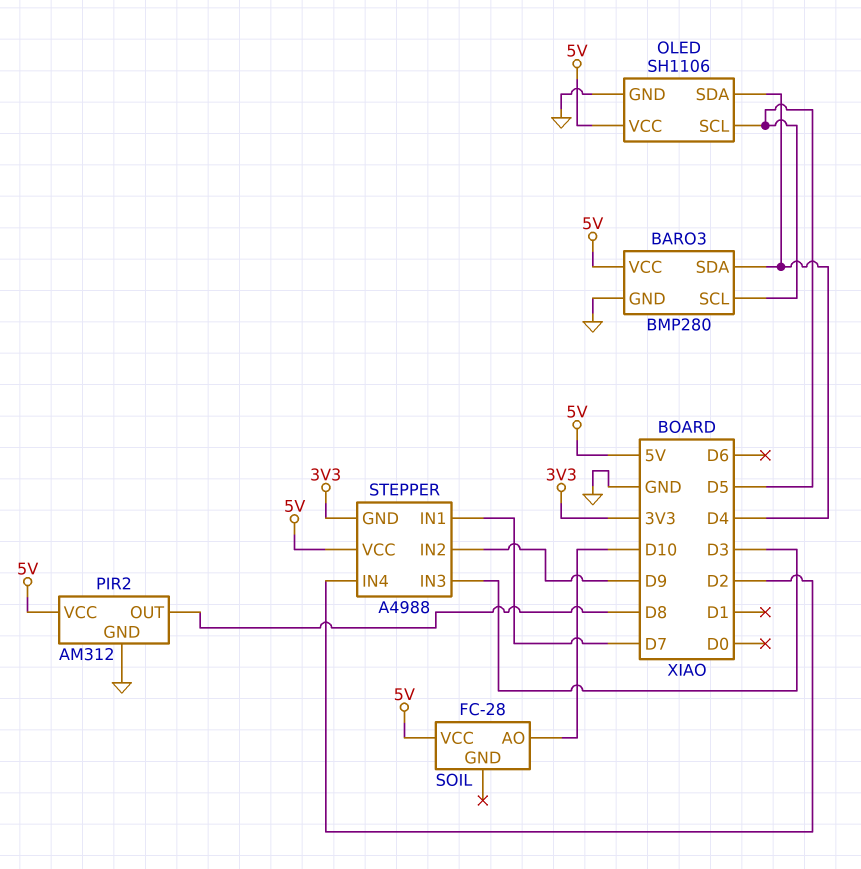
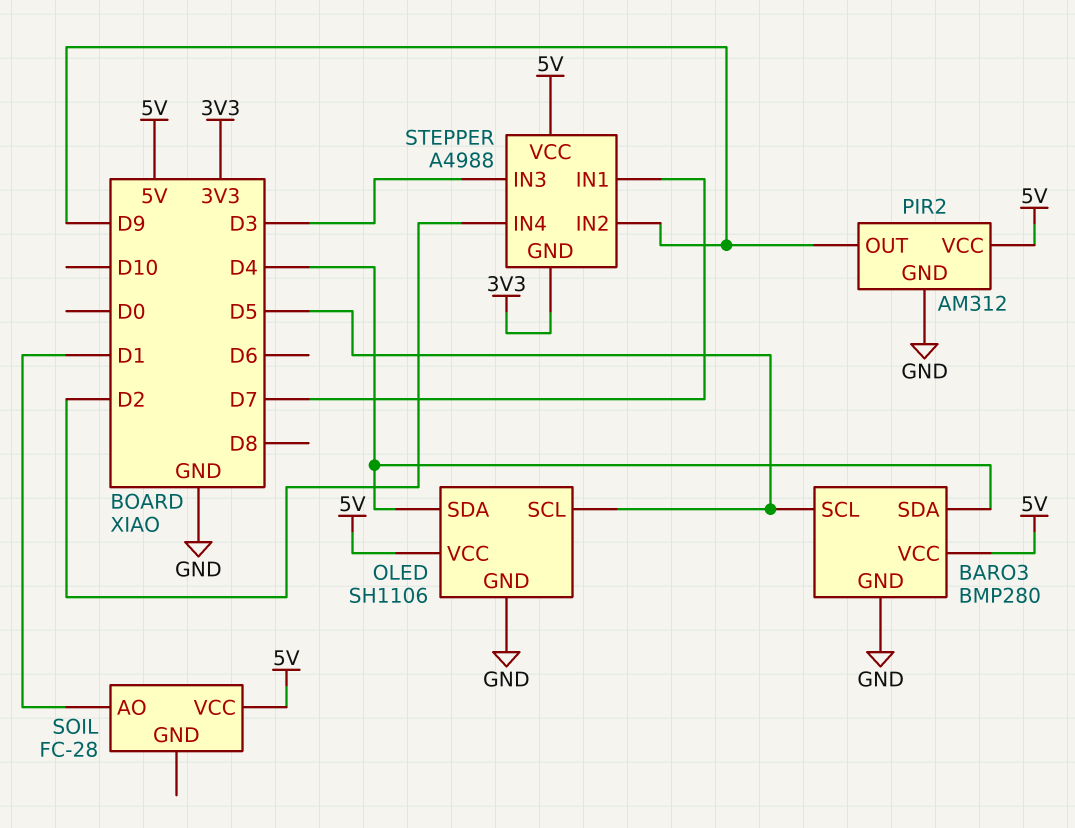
PIR2 pin OUT: D8 -> D9
SOIL pin AO: D10 -> D1

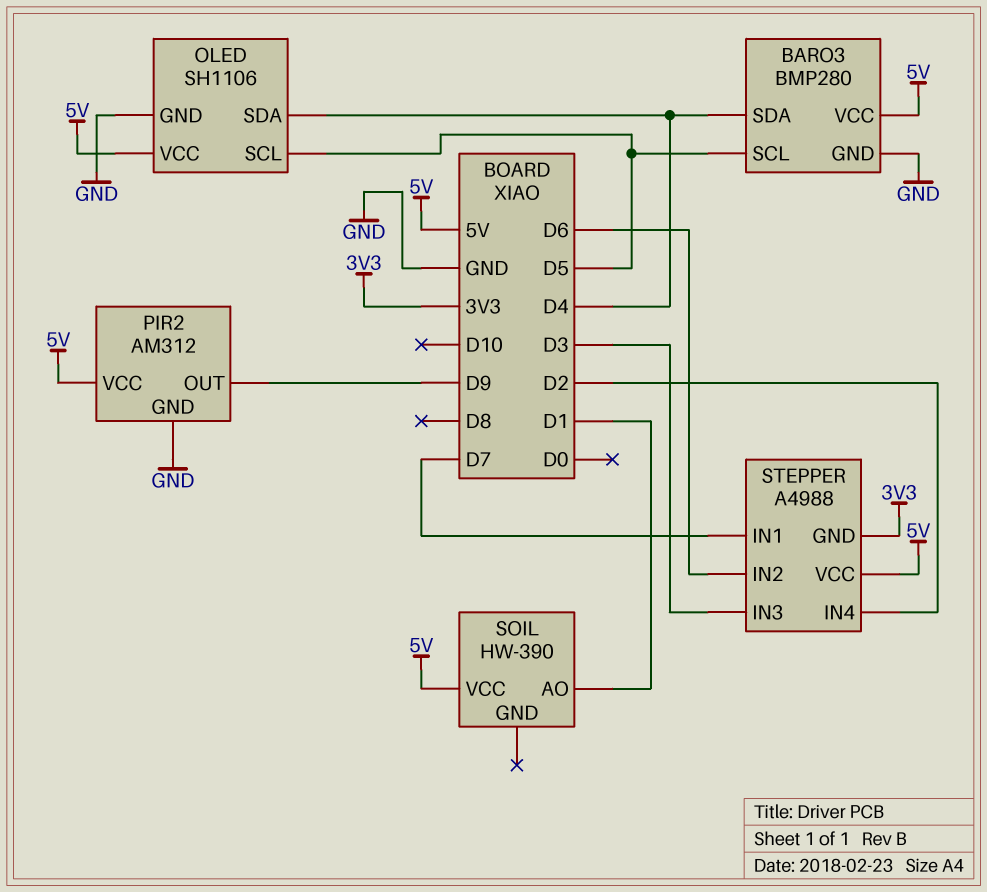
SOIL: FC-28 -> HW-390
STEPPER pin IN2: D9 -> D6

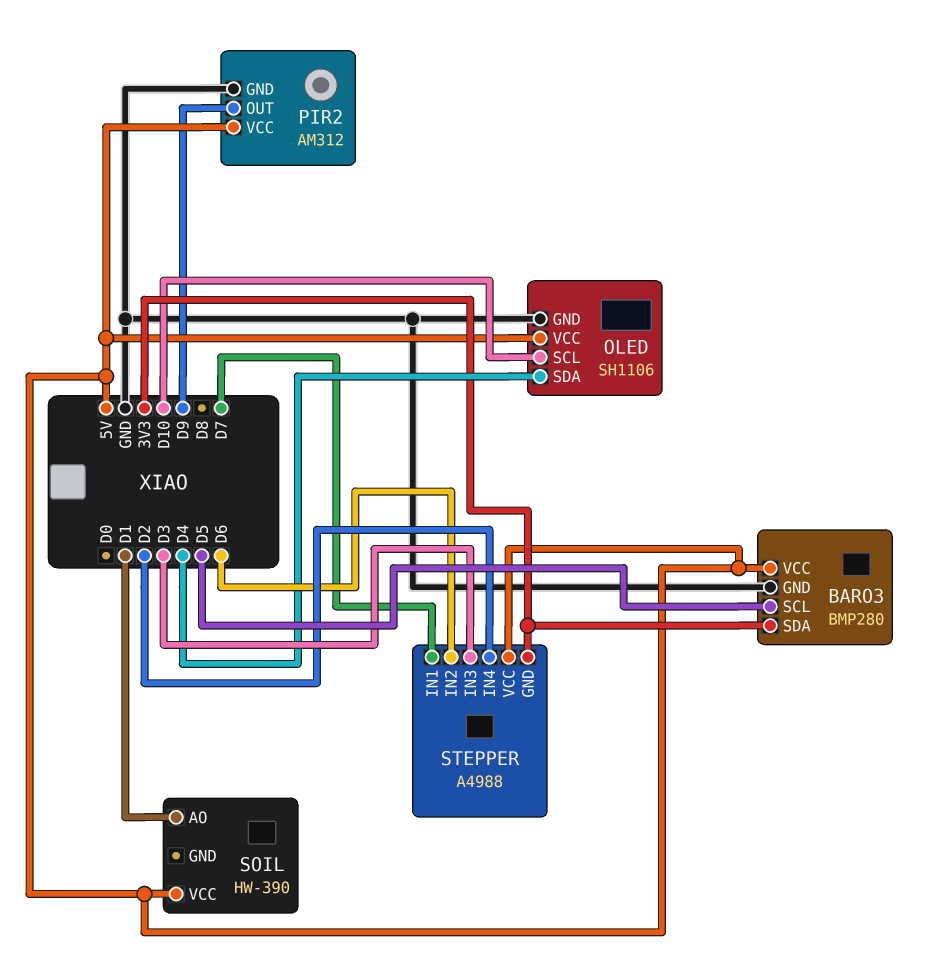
BARO3 pin SDA: D4 -> 3V3
OLED pin SCL: D5 -> D10

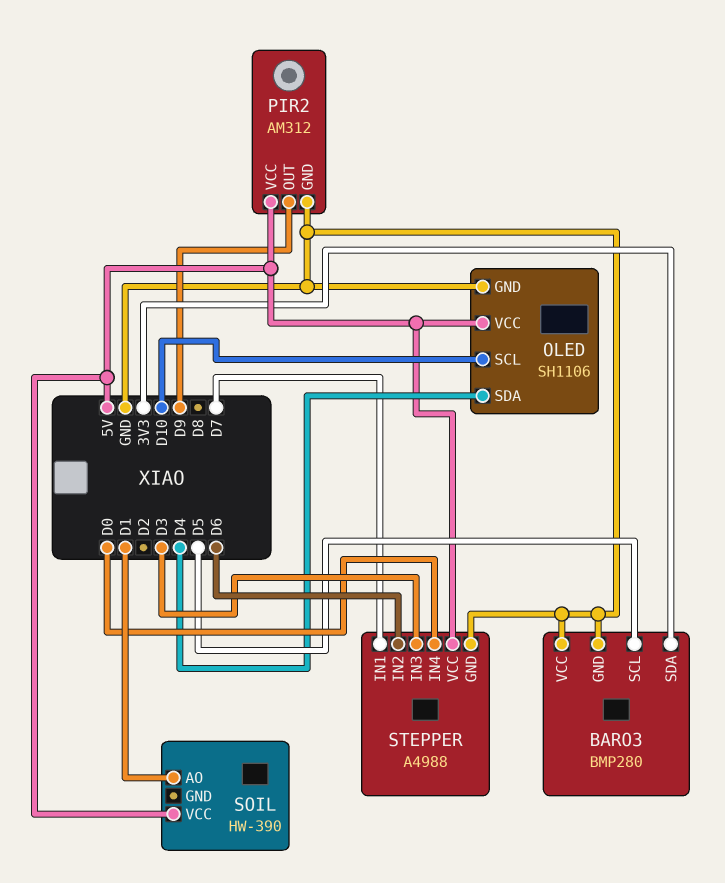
BARO3 pin VCC: 5V -> GND
STEPPER pin GND: 3V3 -> GND
STEPPER pin IN4: D2 -> D0

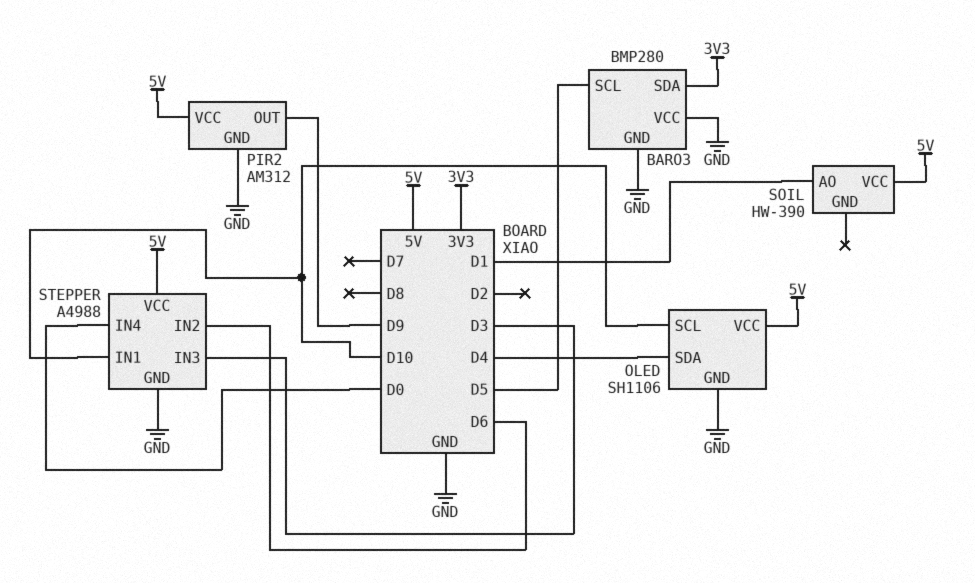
STEPPER pin IN1: D7 -> D10

